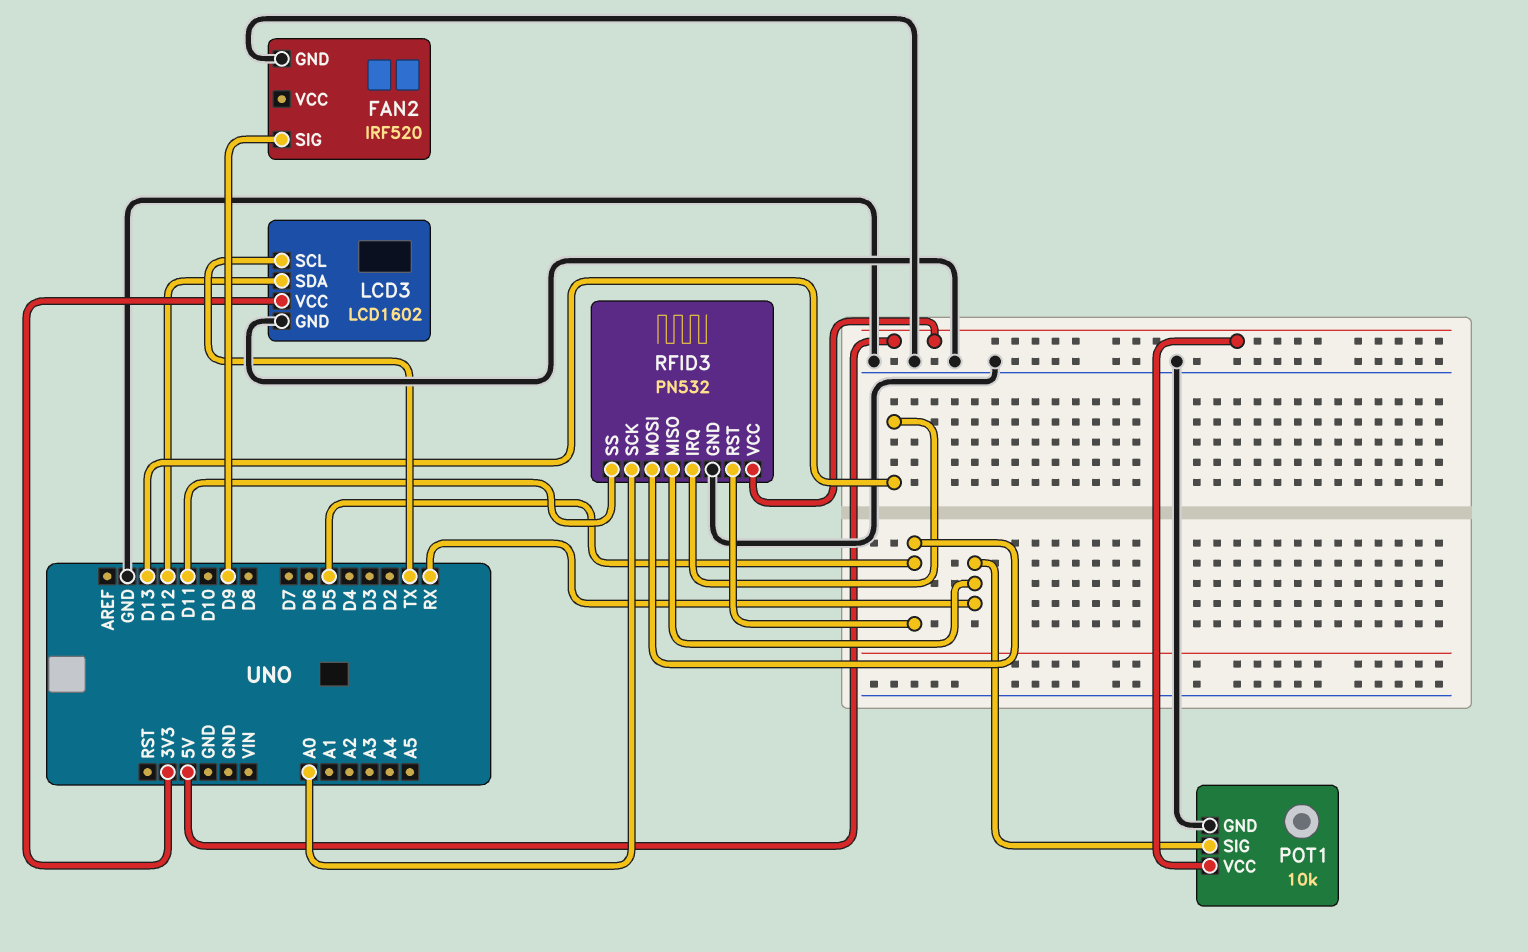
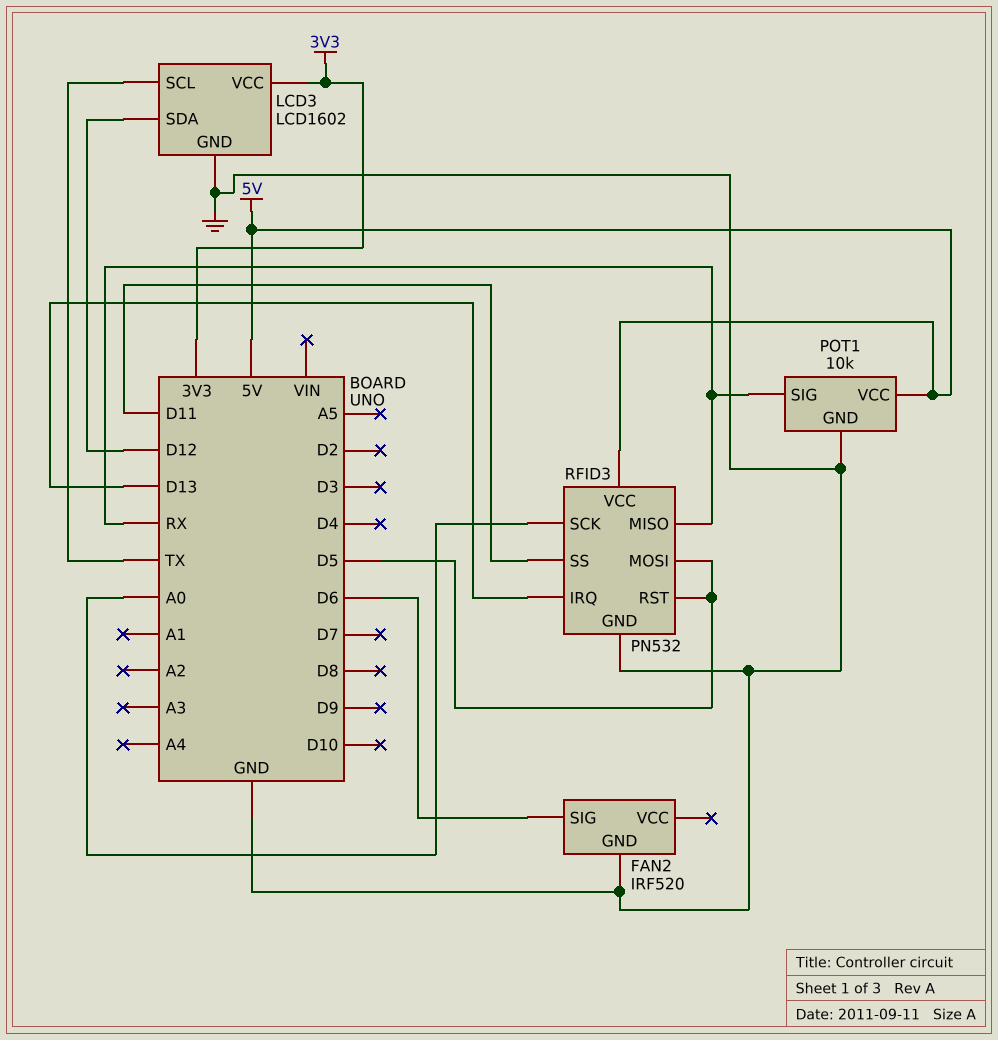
FAN2 pin SIG: D9 -> D6

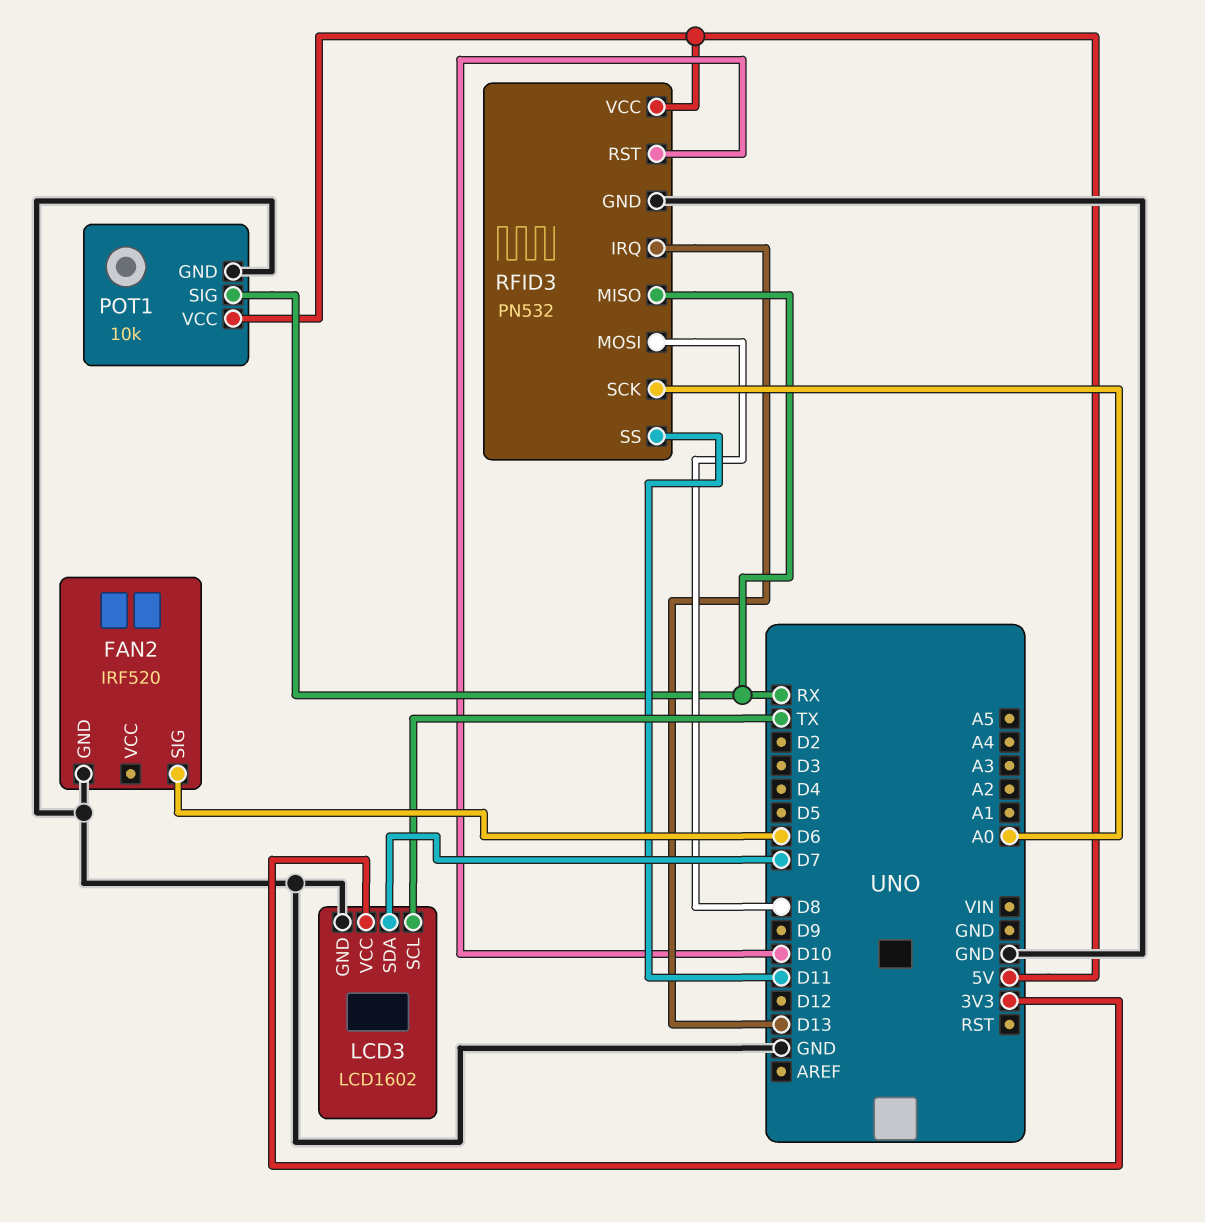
LCD3 pin SDA: D12 -> D7
RFID3 pin MOSI: D5 -> D8
RFID3 pin RST: D5 -> D10

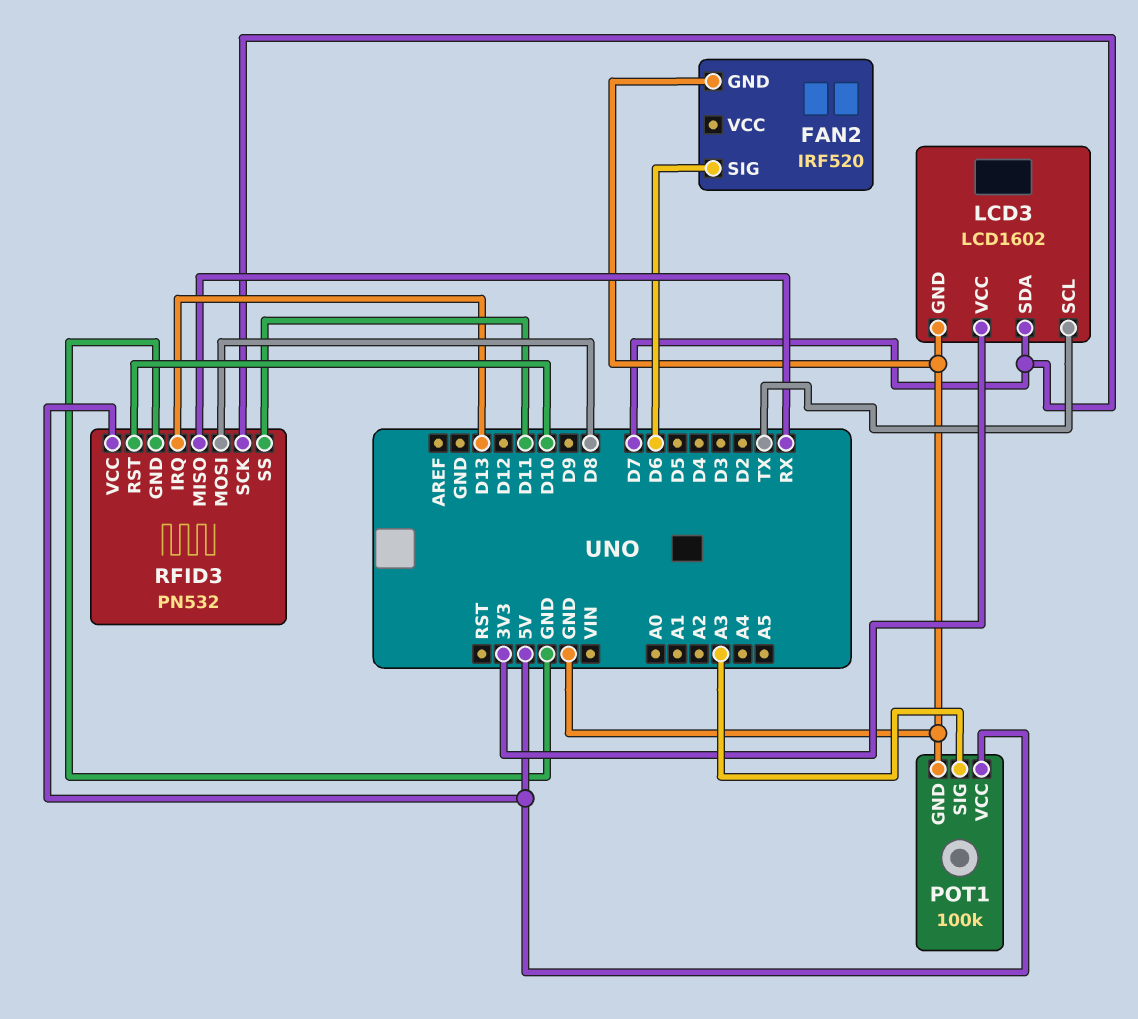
POT1: 10k -> 100k
POT1 pin SIG: RX -> A3
RFID3 pin SCK: A0 -> D7

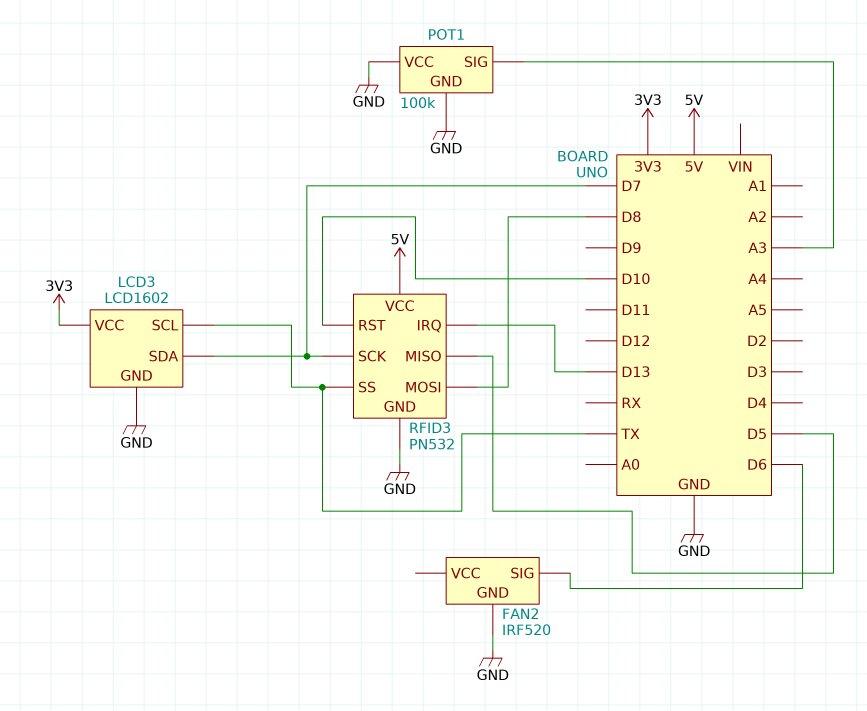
POT1 pin VCC: 5V -> GND
RFID3 pin MISO: RX -> D5
RFID3 pin SS: D11 -> TX

